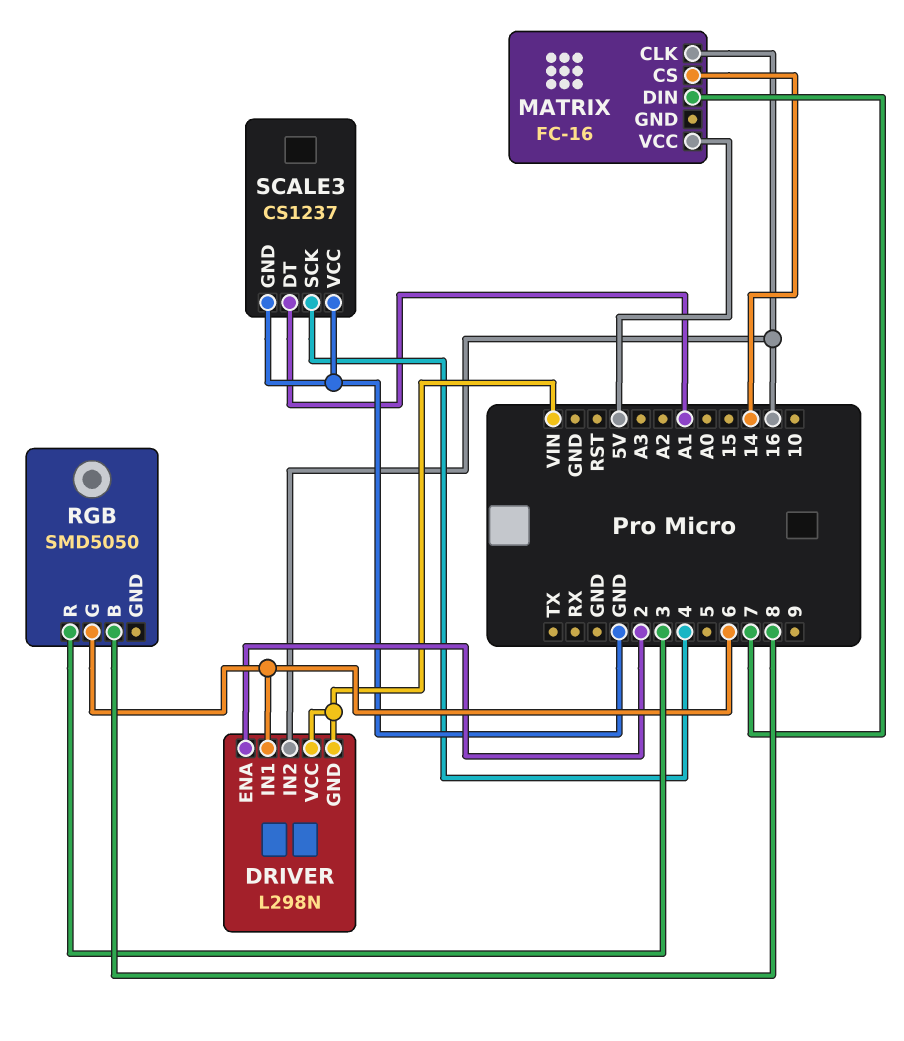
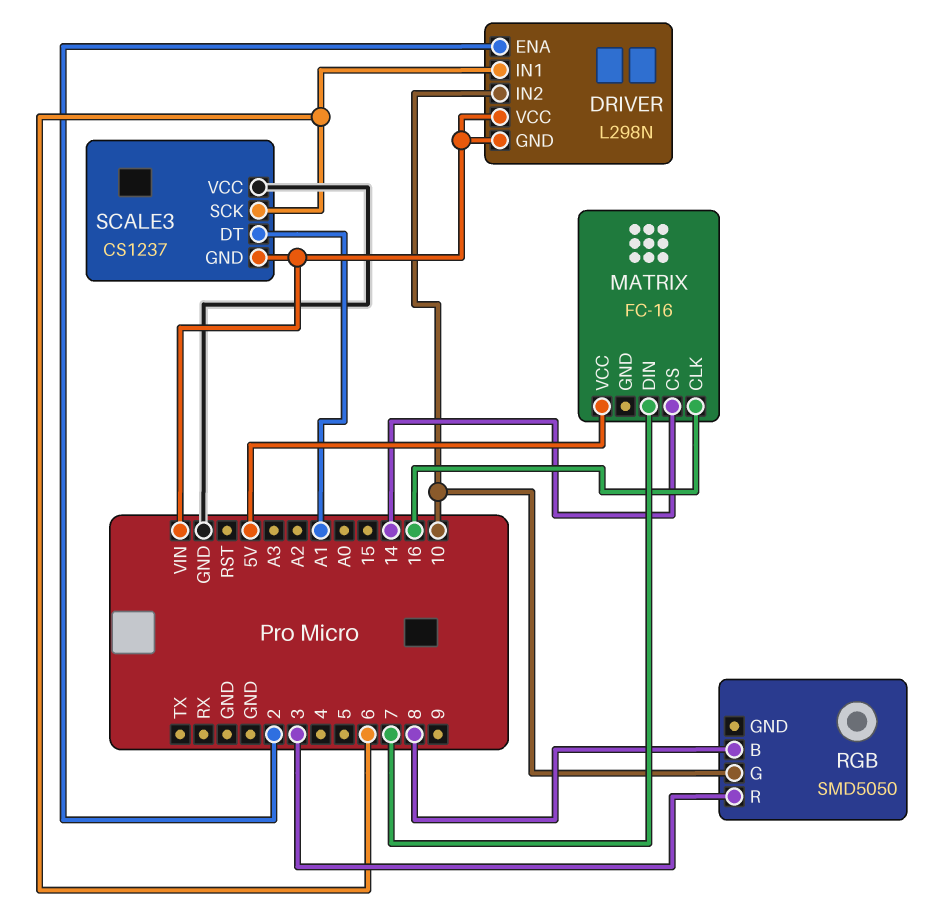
DRIVER pin IN2: 16 -> 10
RGB pin G: 6 -> 10
SCALE3 pin GND: GND -> VIN
SCALE3 pin SCK: 4 -> 6

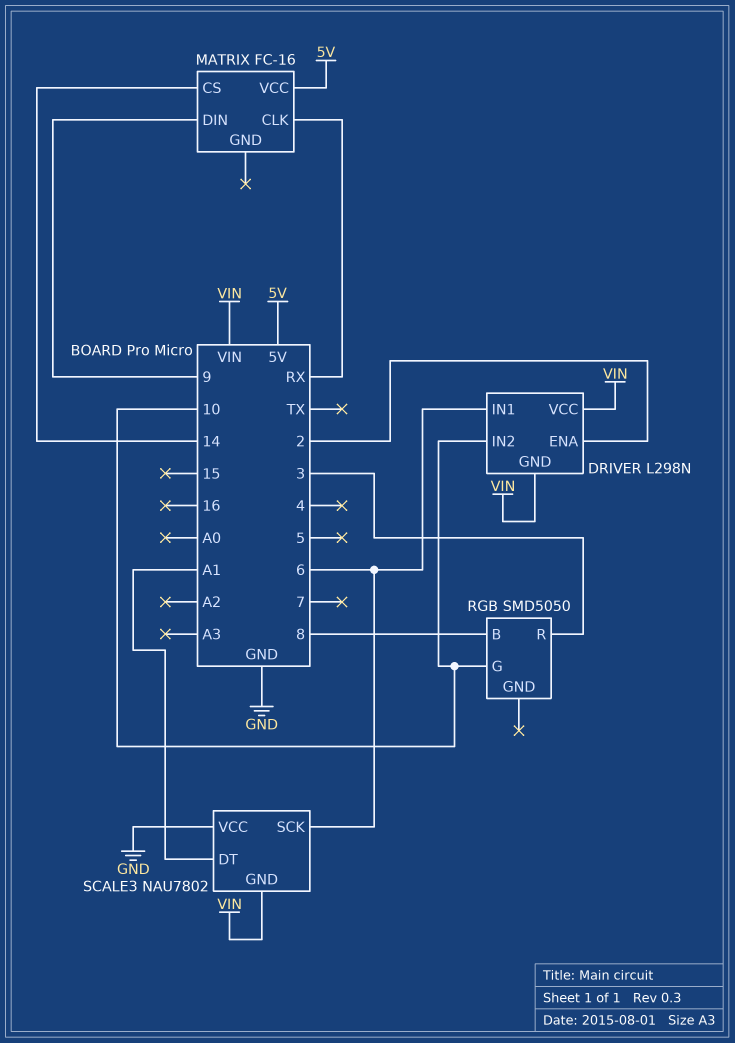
MATRIX pin CLK: 16 -> RX
MATRIX pin DIN: 7 -> 9
SCALE3: CS1237 -> NAU7802

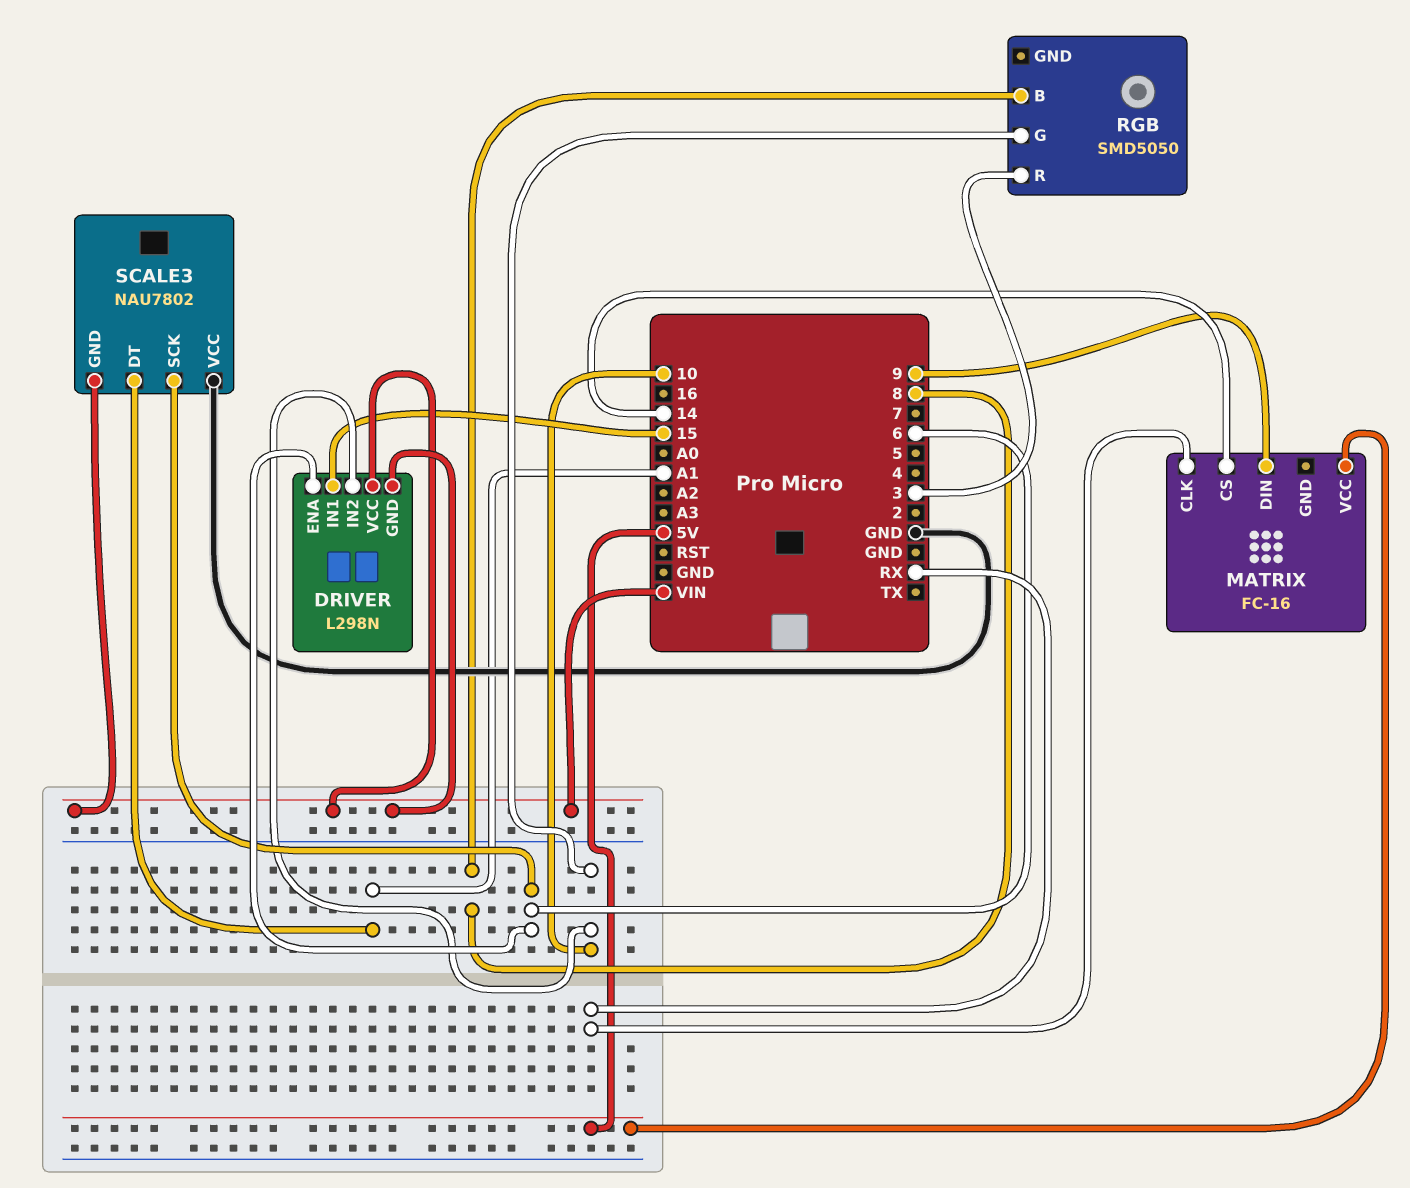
DRIVER pin ENA: 2 -> 6
DRIVER pin IN1: 6 -> 15

